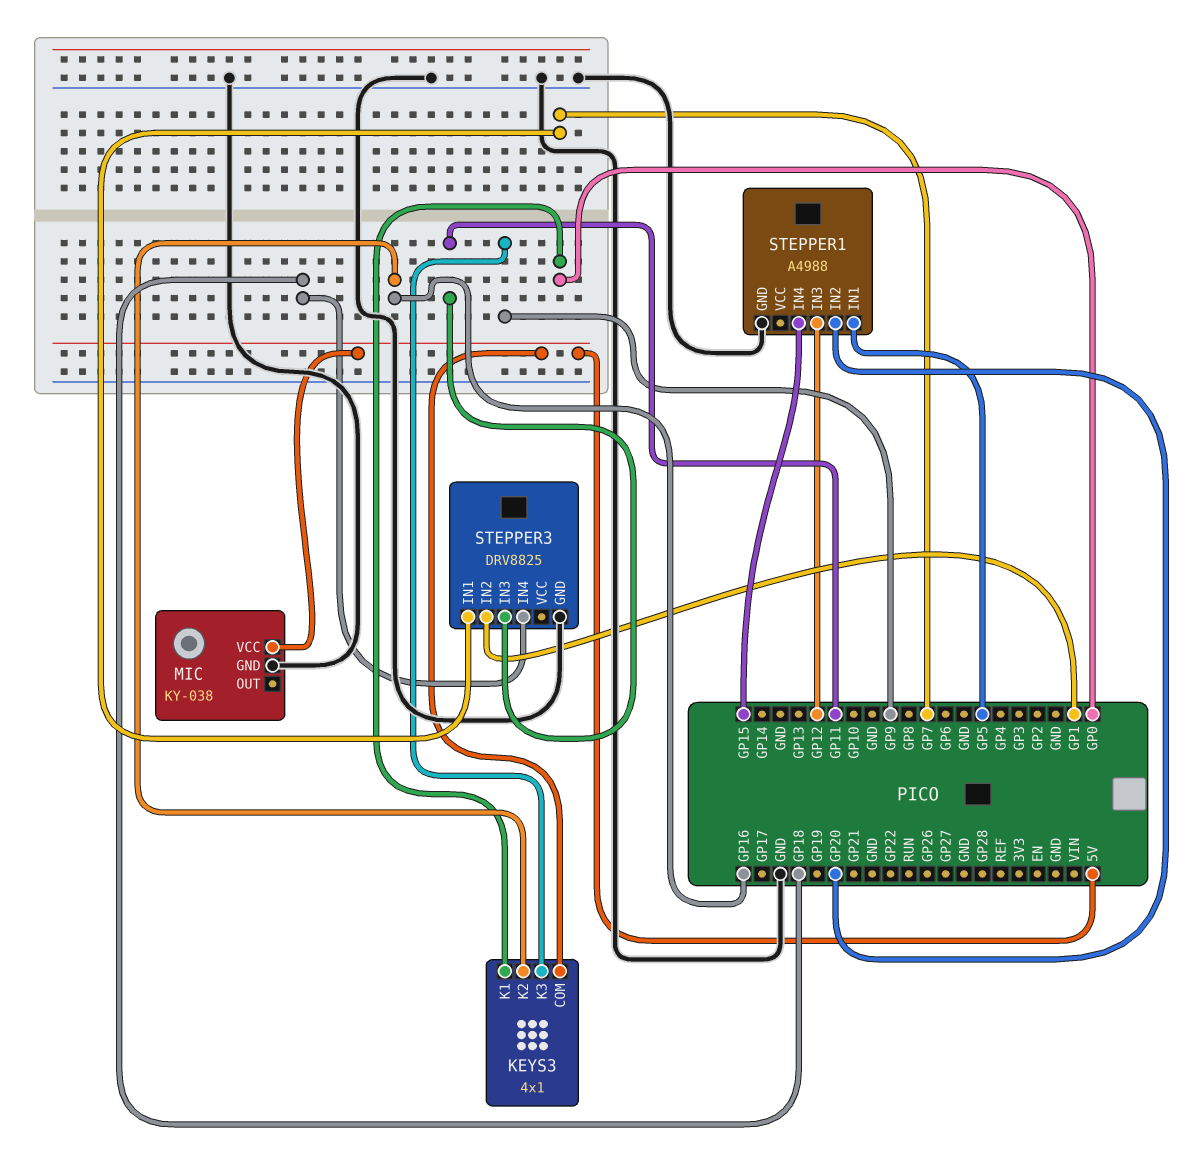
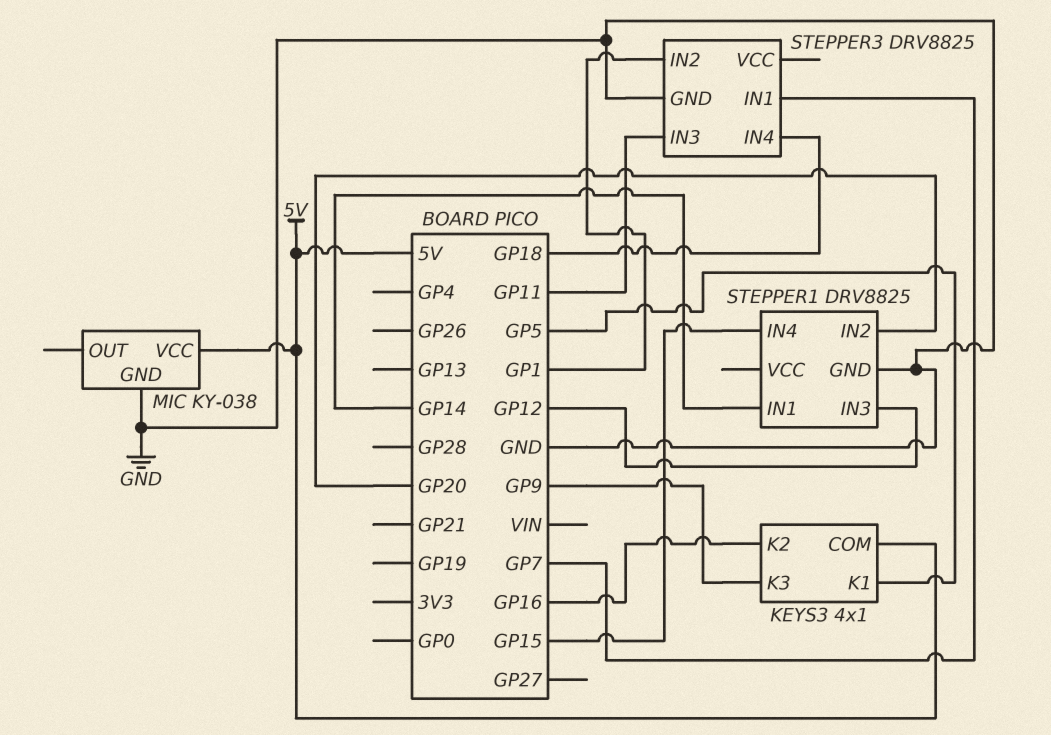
KEYS3 pin K1: GP0 -> GP5
STEPPER1: A4988 -> DRV8825
STEPPER1 pin IN1: GP5 -> GP14

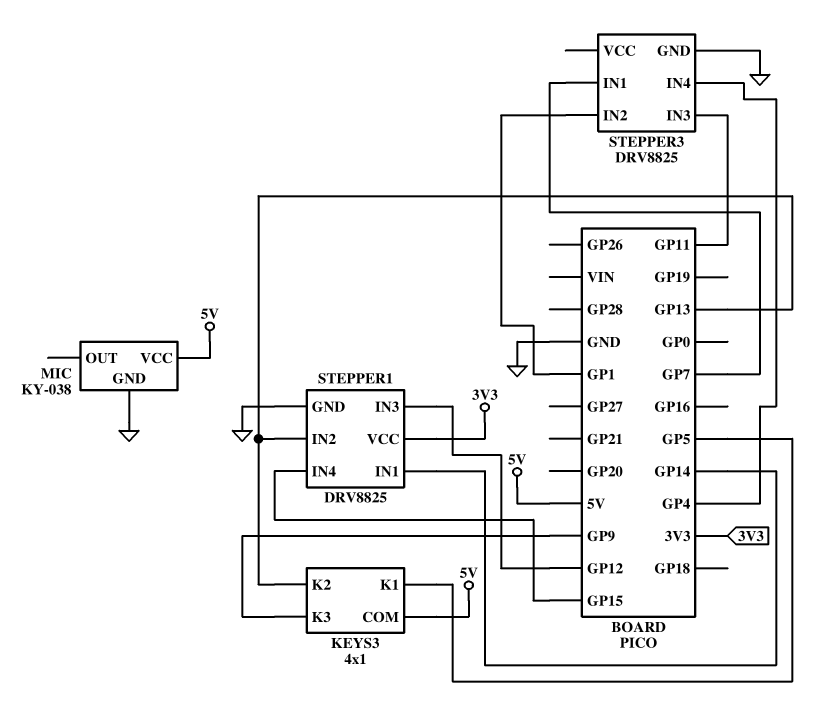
KEYS3 pin K2: GP16 -> GP13
STEPPER1 pin IN2: GP20 -> GP13
STEPPER1 pin VCC: none -> 3V3
STEPPER3 pin IN4: GP18 -> GP4

